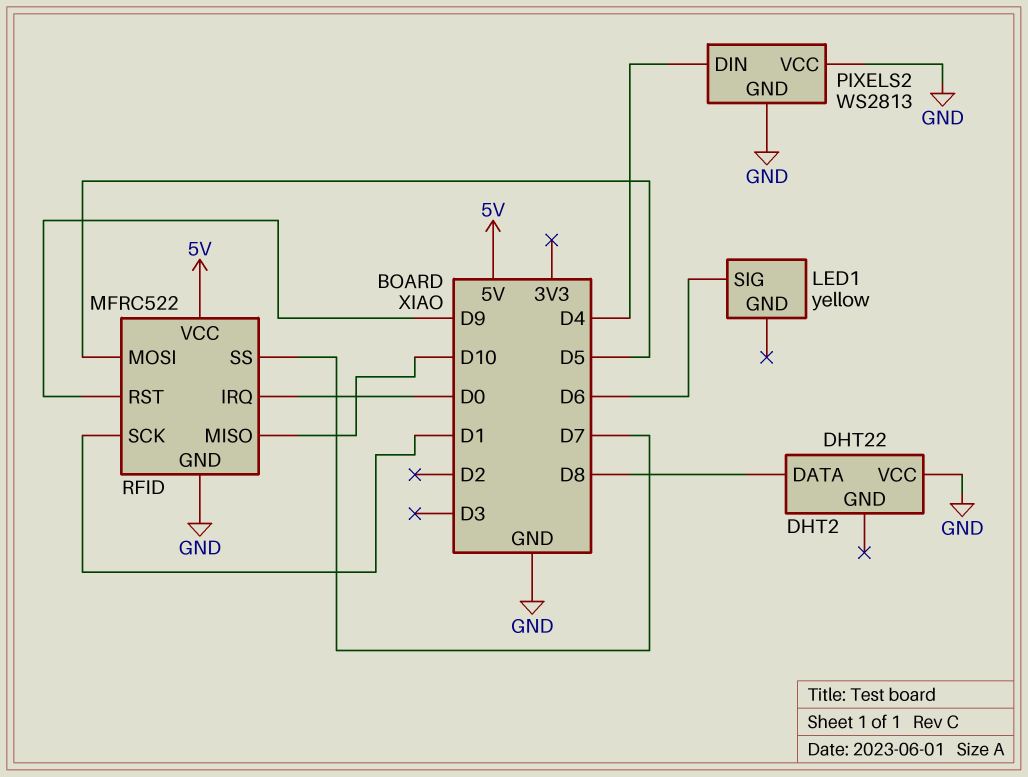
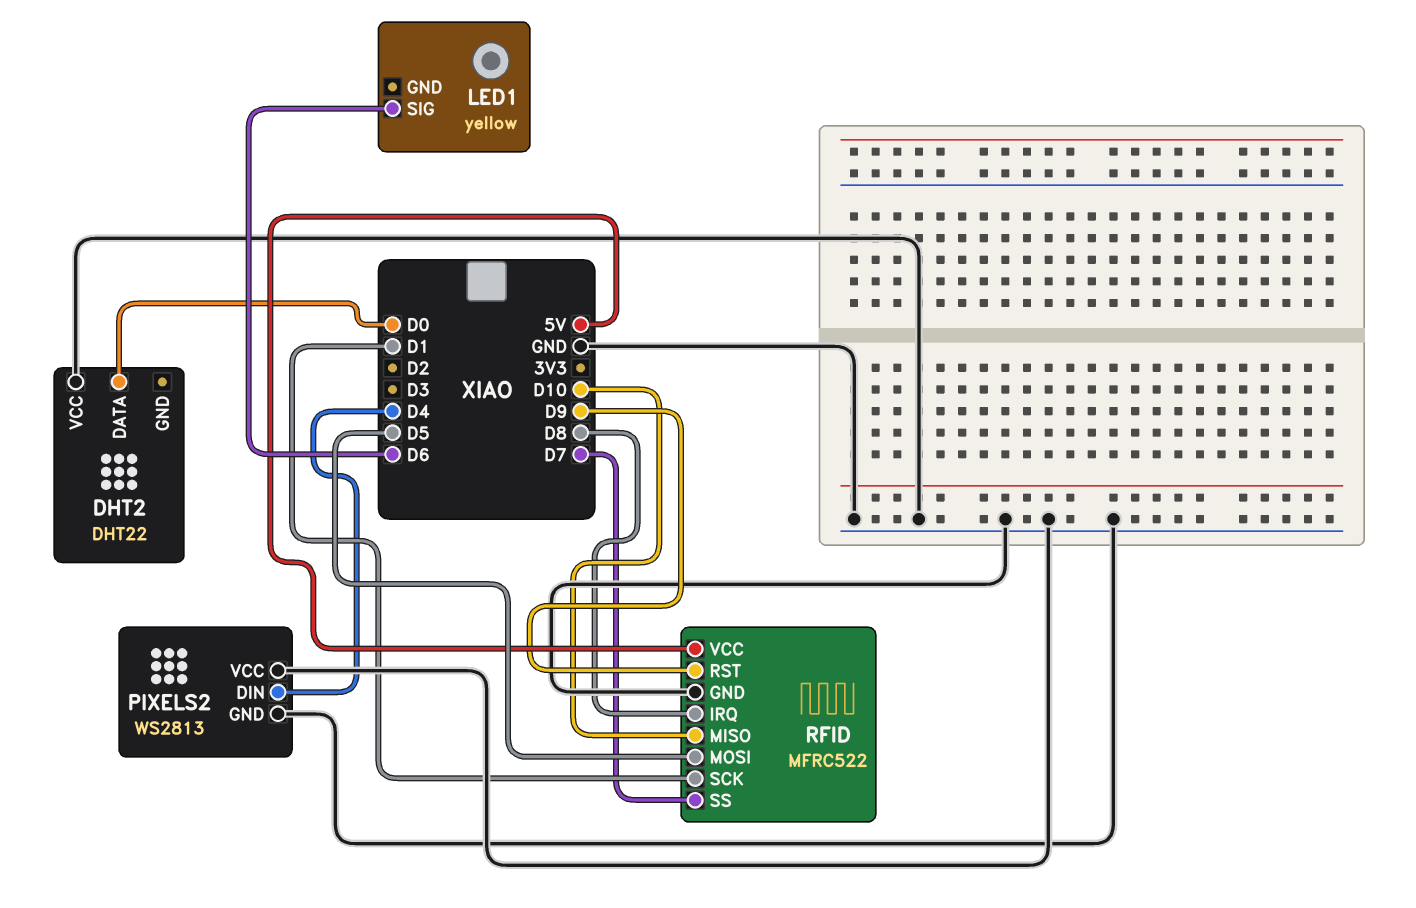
DHT2 pin DATA: D8 -> D0
RFID pin IRQ: D0 -> D8

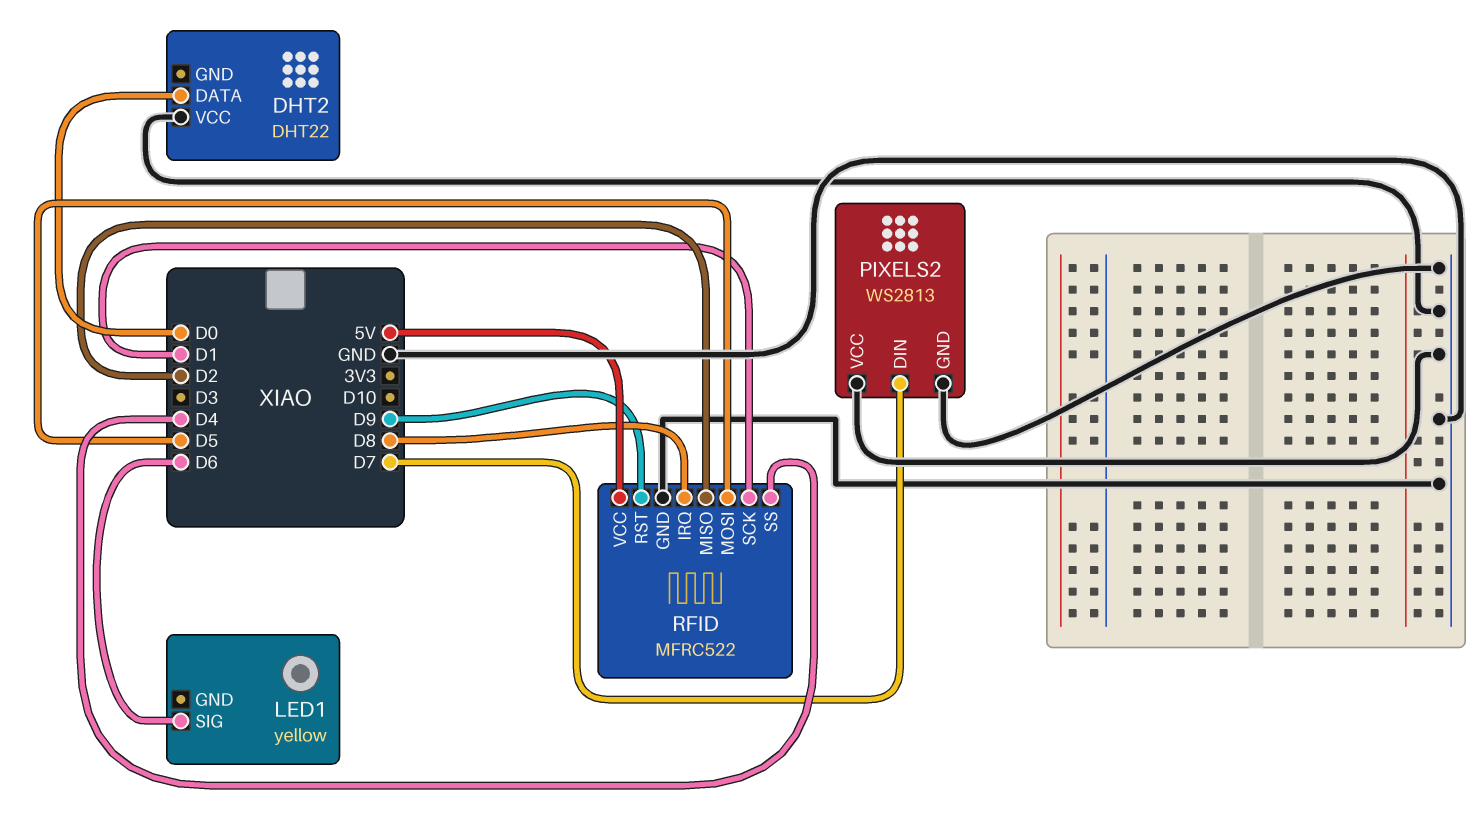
PIXELS2 pin DIN: D4 -> D7
RFID pin MISO: D10 -> D2
RFID pin SS: D7 -> D4

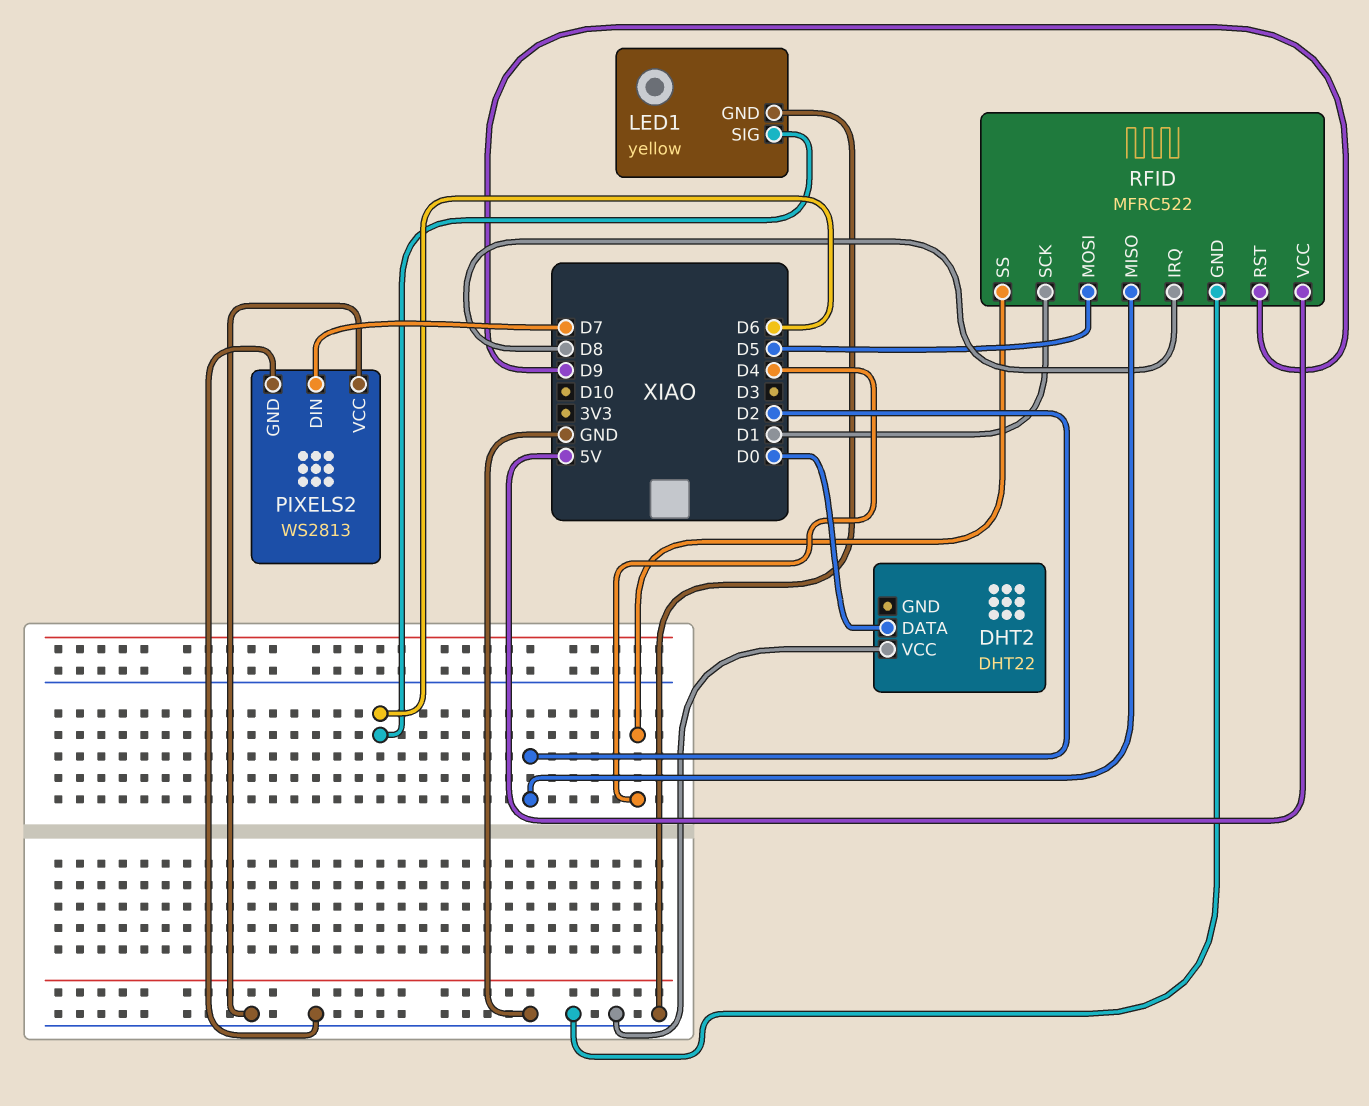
LED1 pin GND: none -> GND

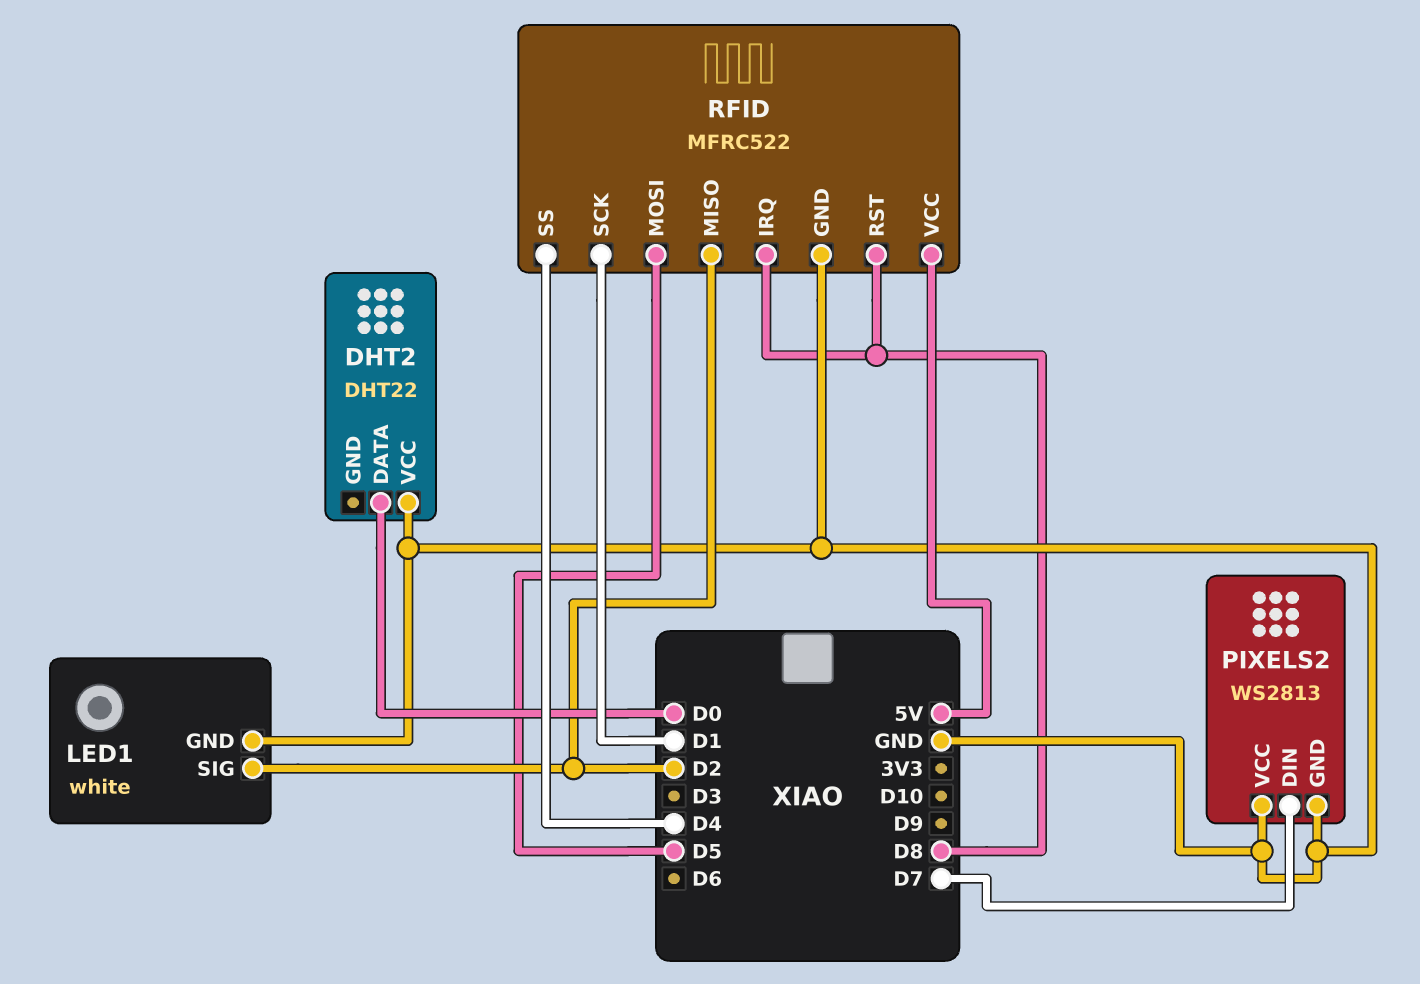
LED1: yellow -> white
LED1 pin SIG: D6 -> D2
RFID pin RST: D9 -> D8

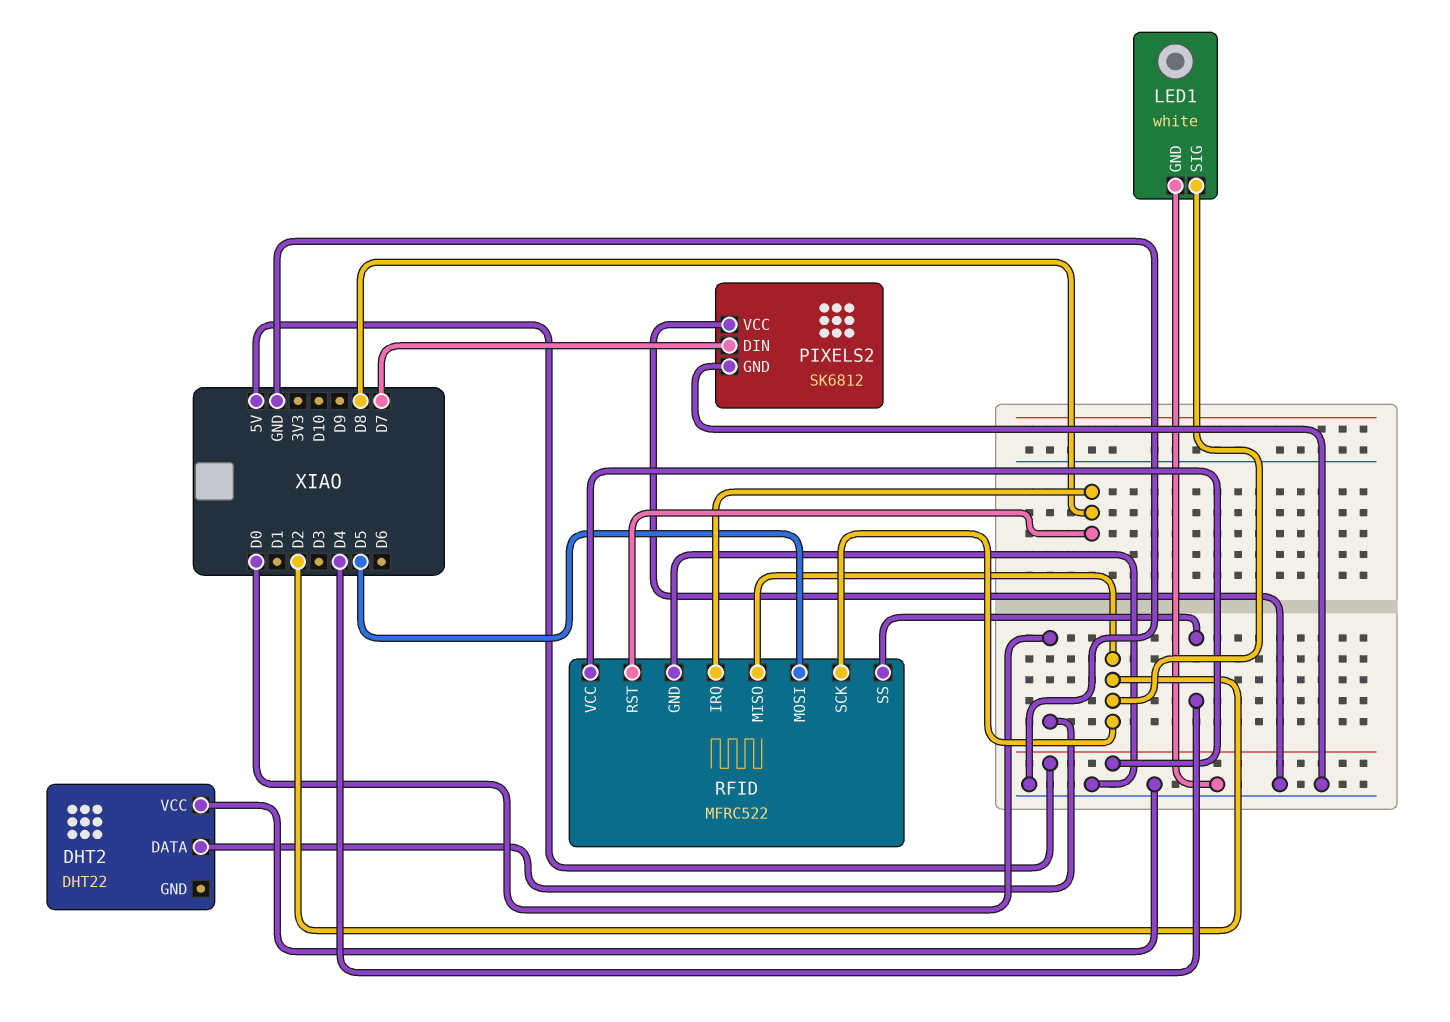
PIXELS2: WS2813 -> SK6812
RFID pin SCK: D1 -> D2

